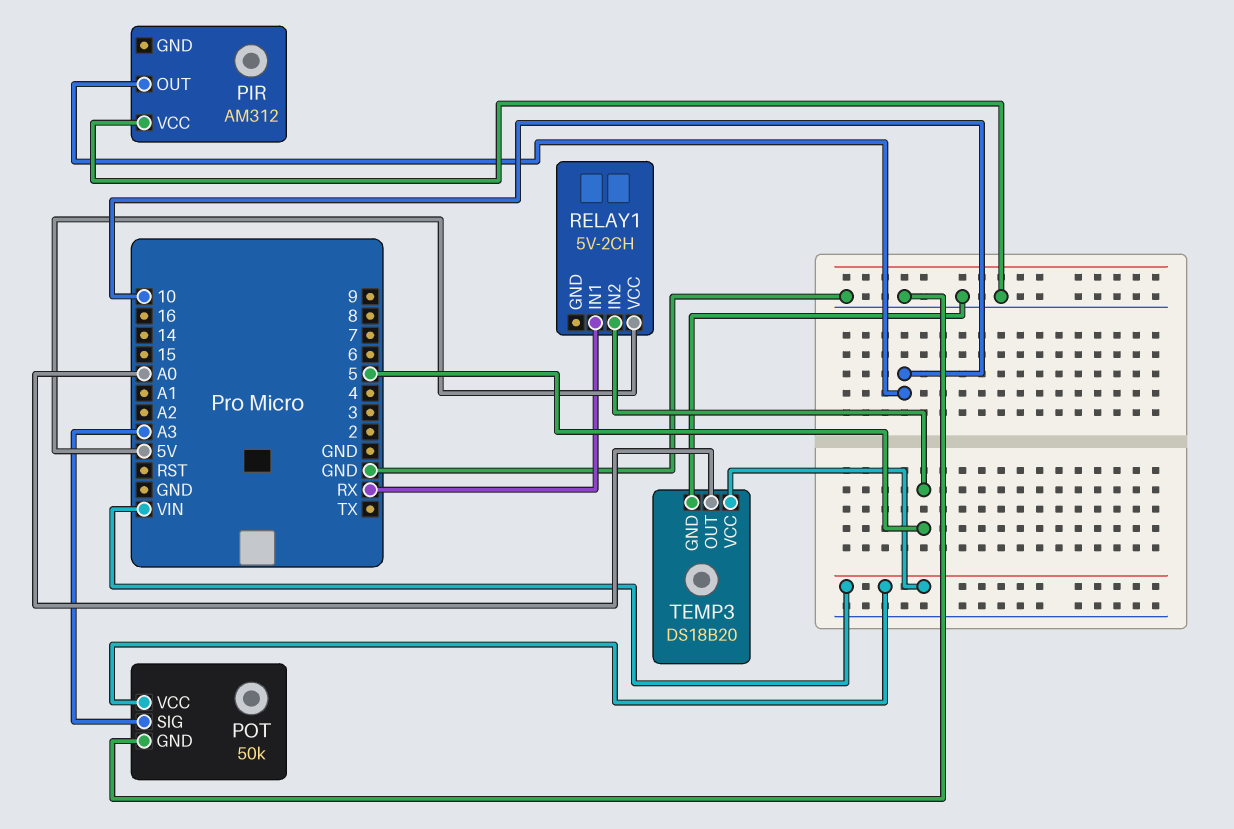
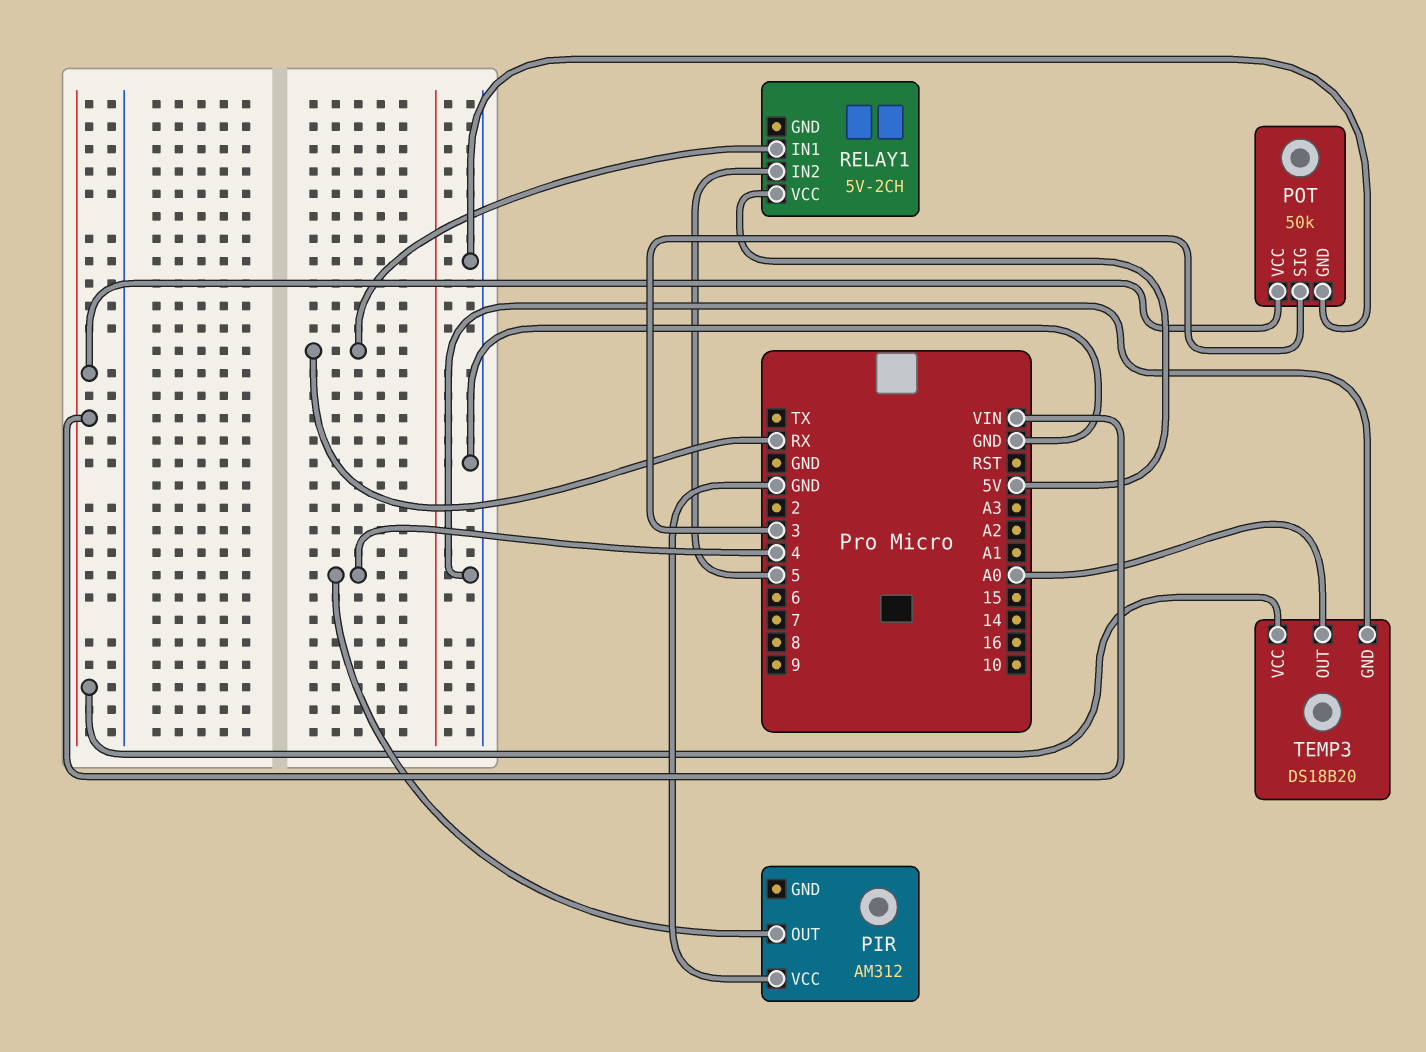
PIR pin OUT: 10 -> 4
POT pin SIG: A3 -> 3

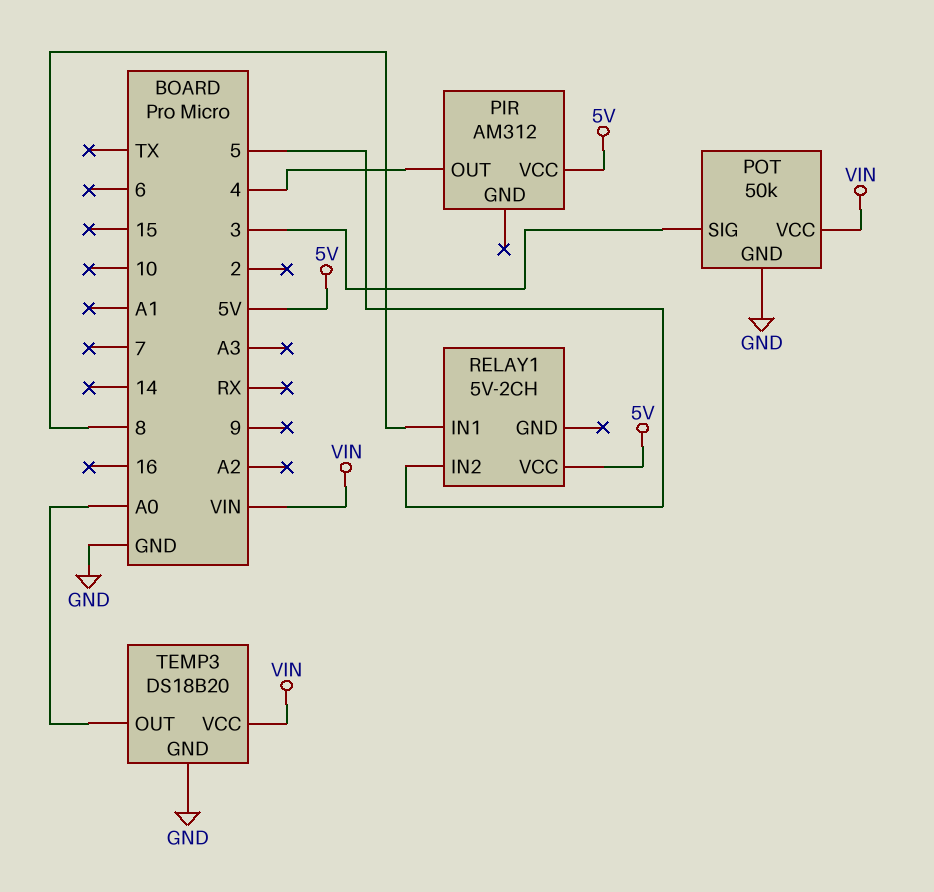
PIR pin VCC: GND -> 5V
RELAY1 pin IN1: RX -> 8

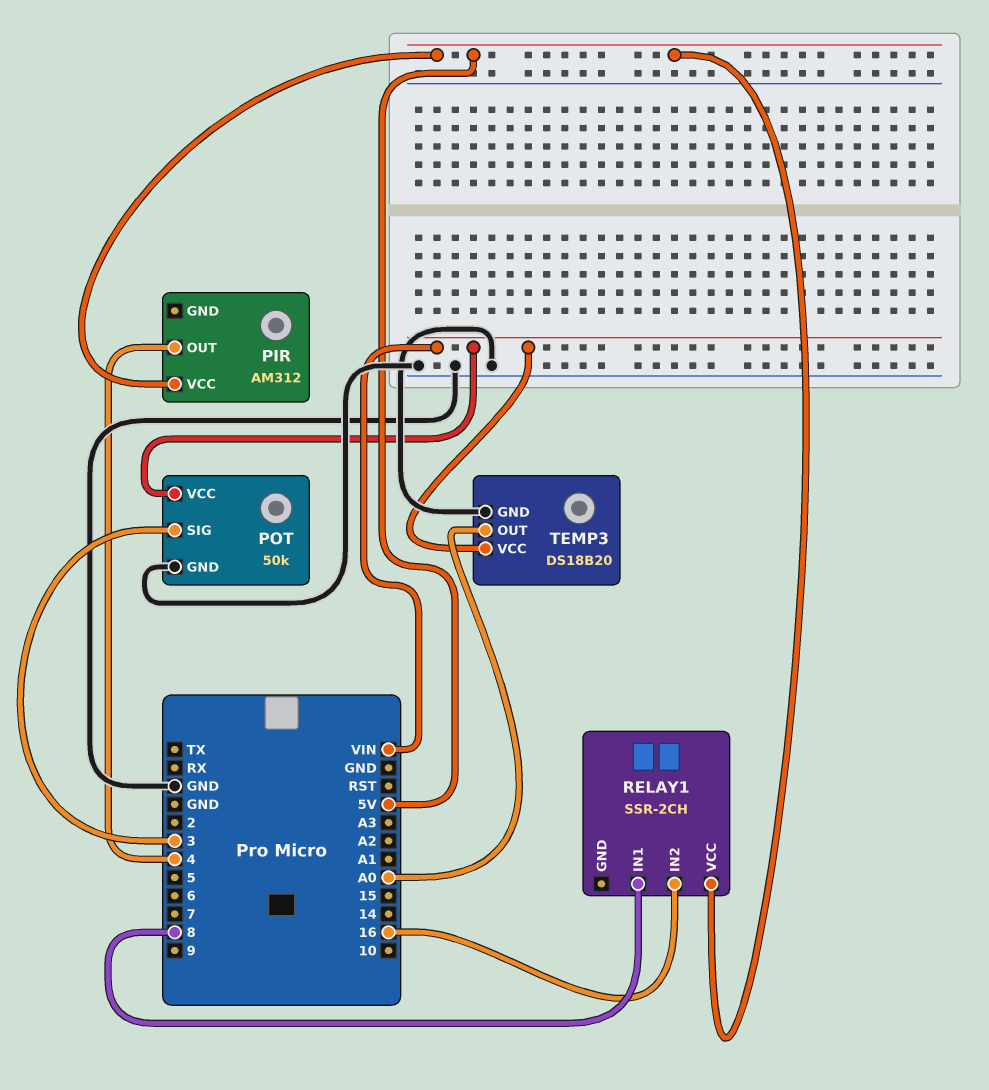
RELAY1: 5V-2CH -> SSR-2CH
RELAY1 pin IN2: 5 -> 16

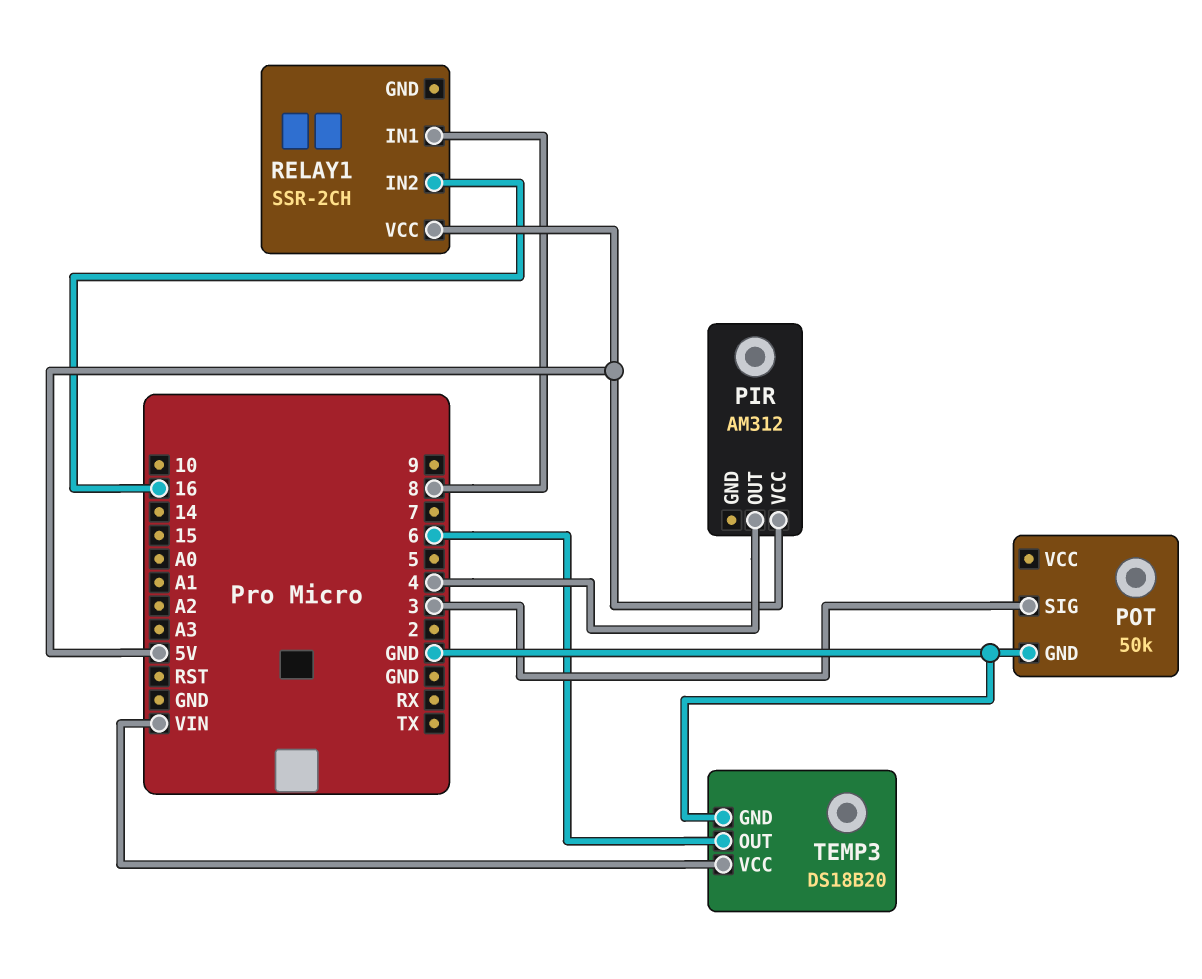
POT pin VCC: VIN -> none
TEMP3 pin OUT: A0 -> 6

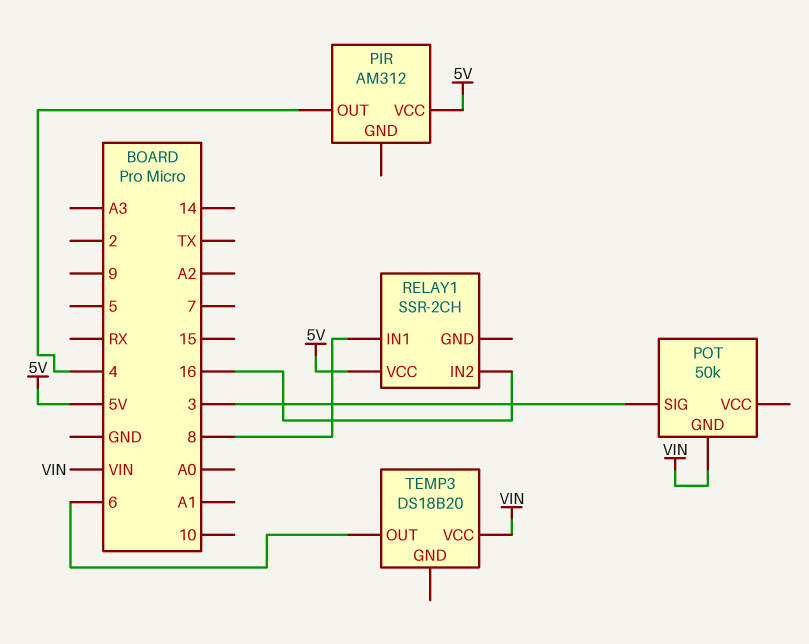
POT pin GND: GND -> VIN
TEMP3 pin GND: GND -> none

